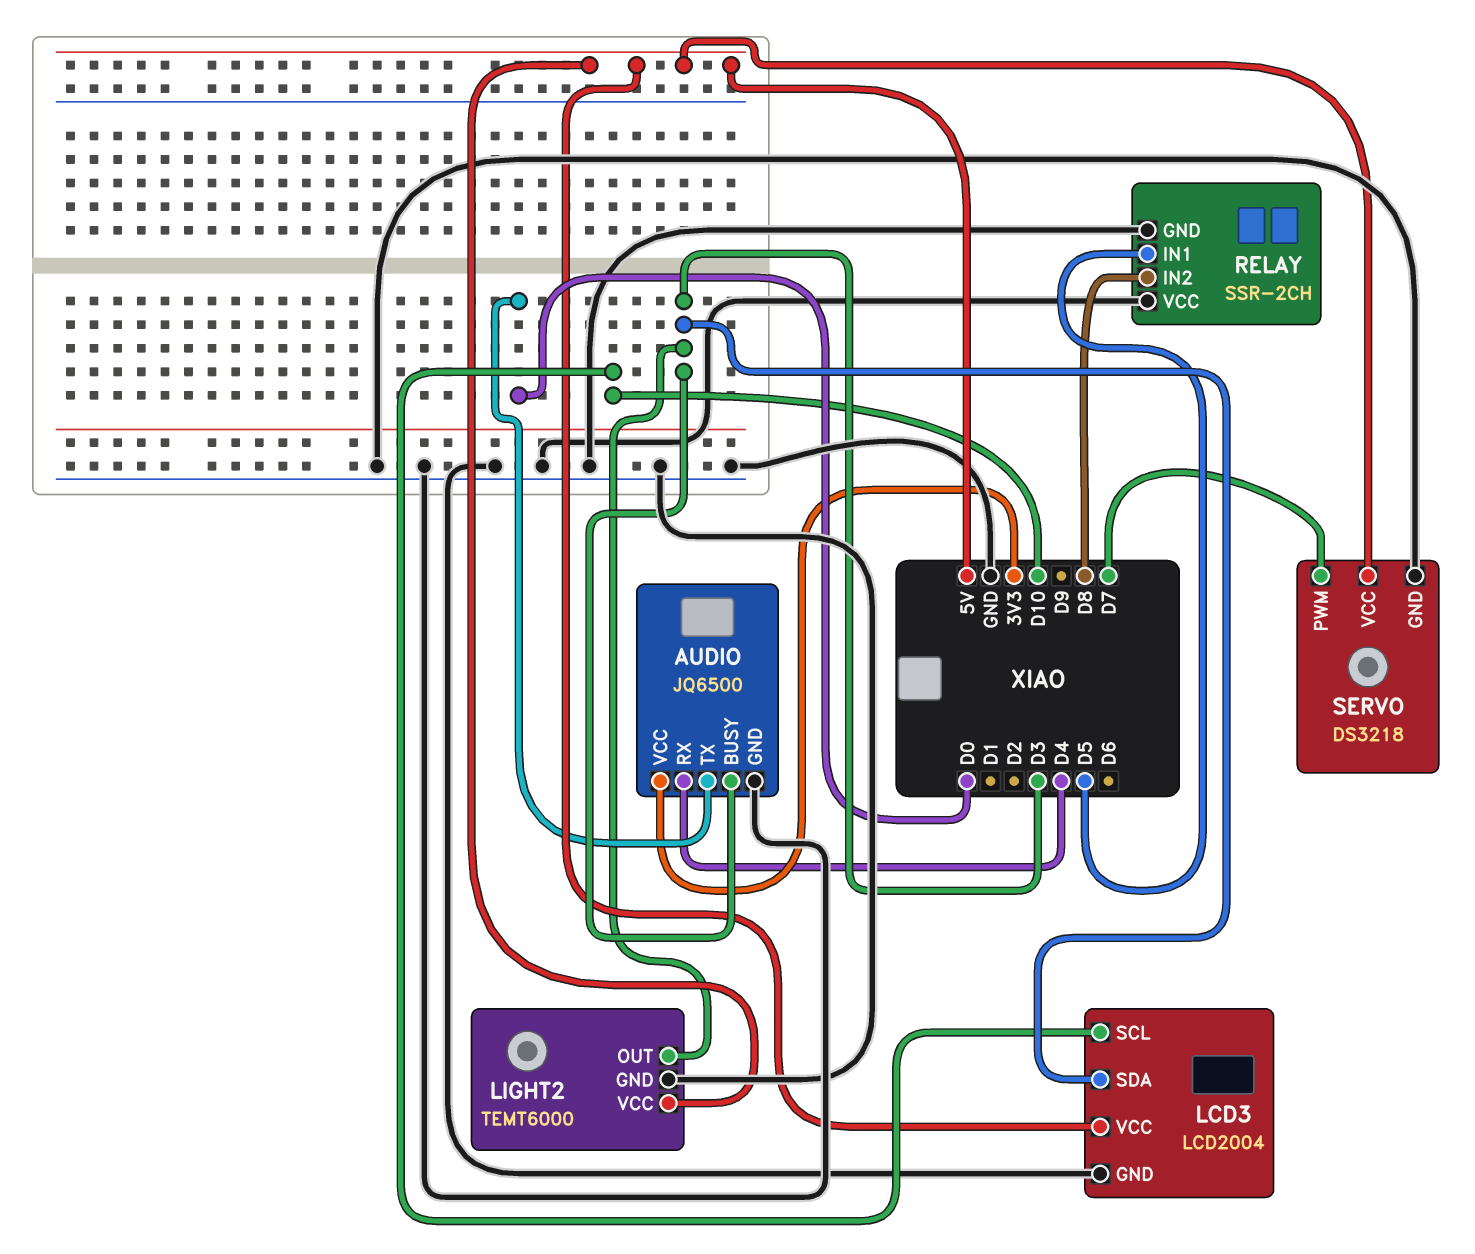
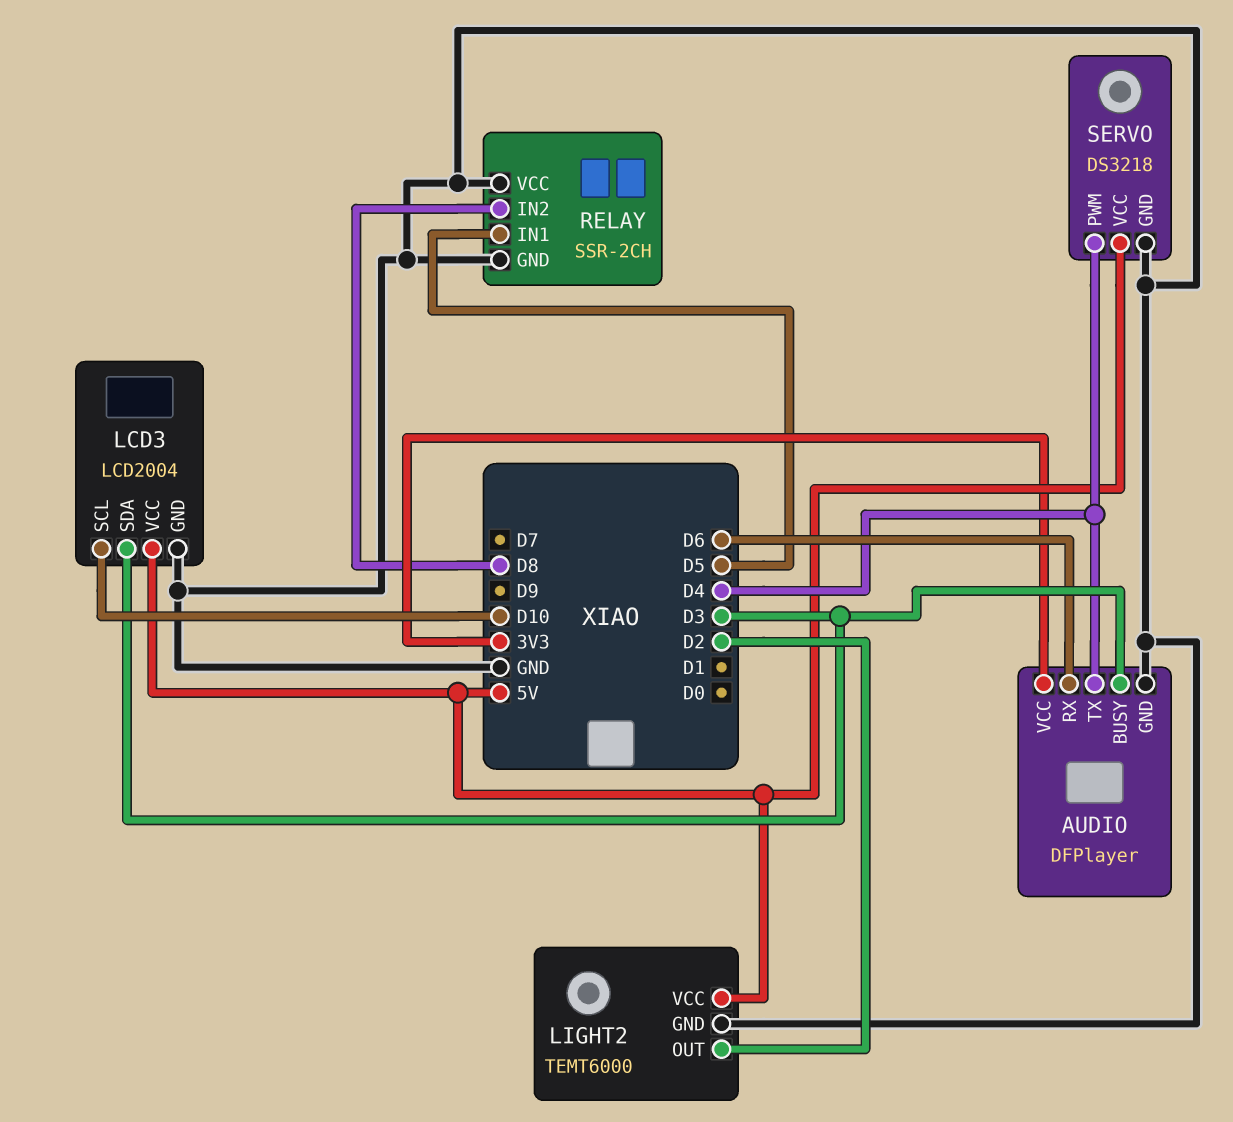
AUDIO: JQ6500 -> DFPlayer
AUDIO pin RX: D4 -> D6
AUDIO pin TX: D0 -> D4
LIGHT2 pin OUT: D3 -> D2
SERVO pin PWM: D7 -> D4

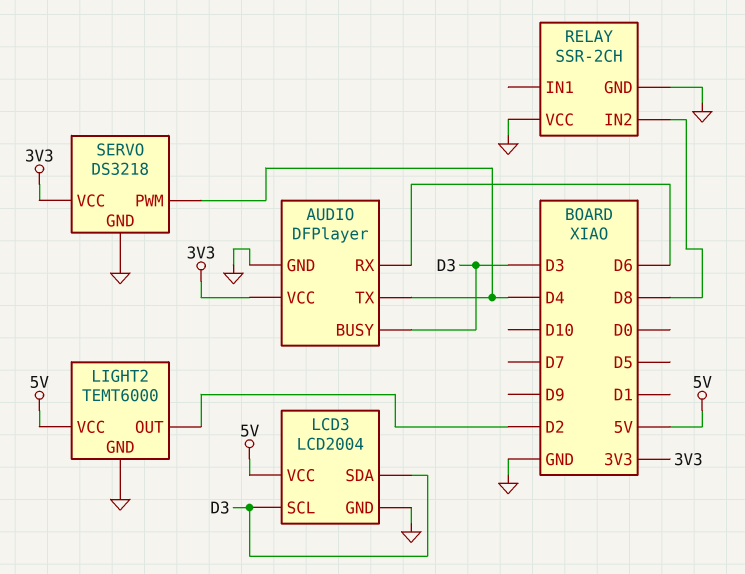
LCD3 pin SCL: D10 -> D3
RELAY pin IN1: D5 -> none
SERVO pin VCC: 5V -> 3V3

